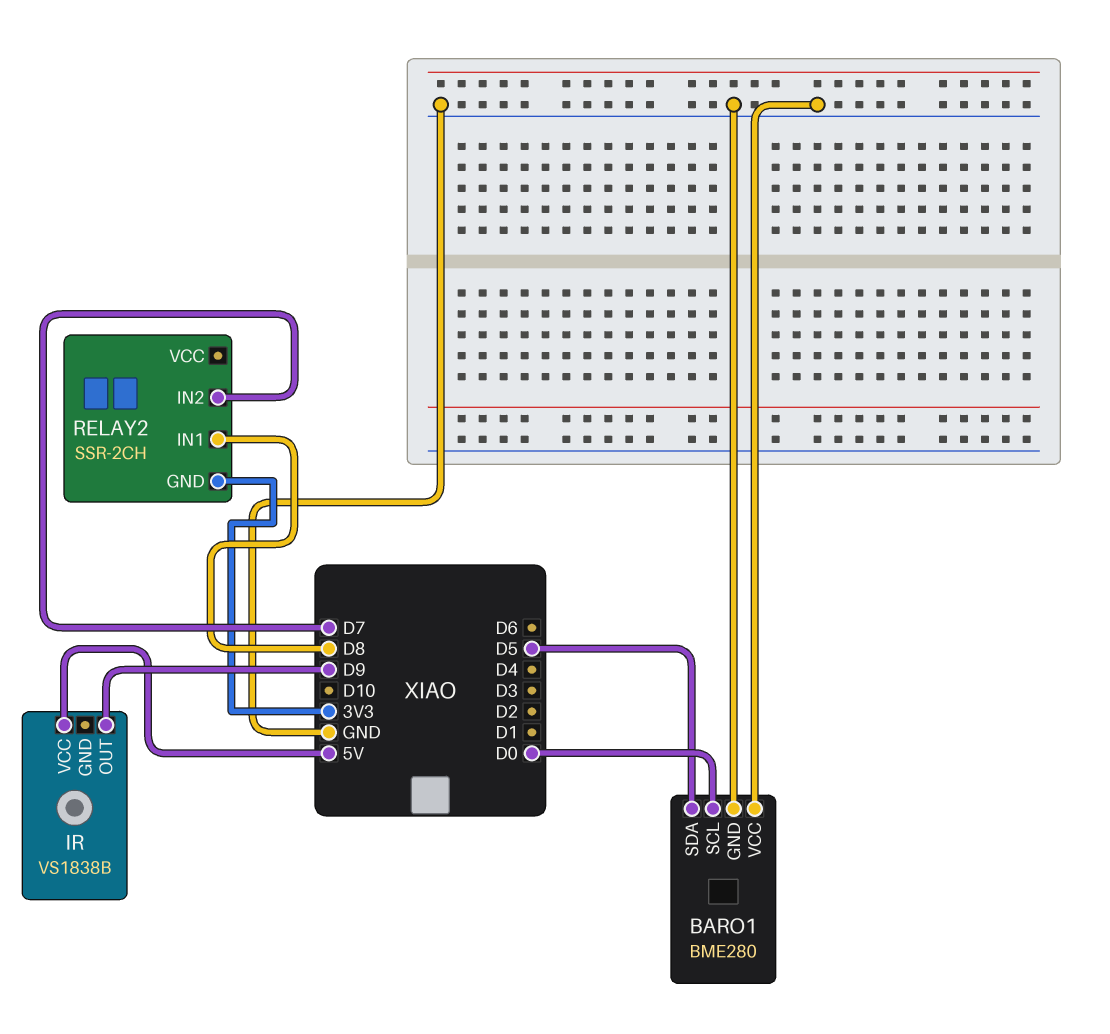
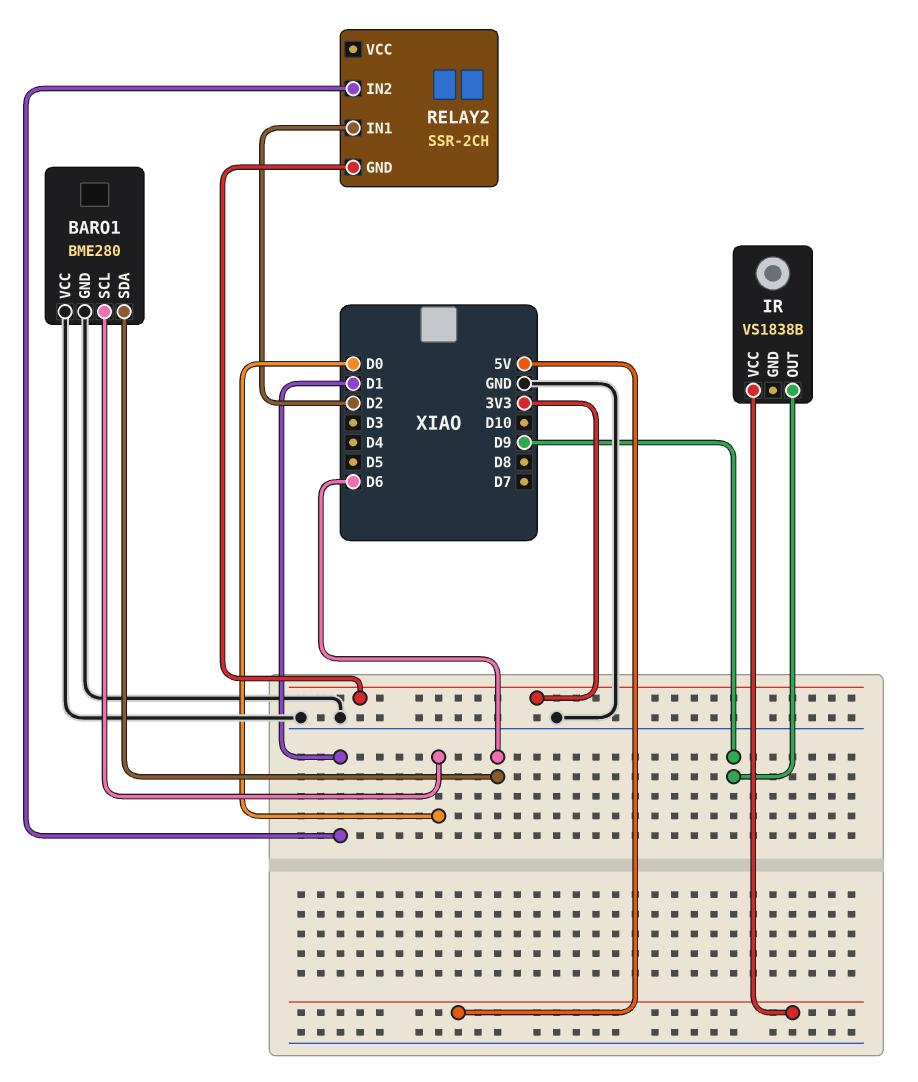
BARO1 pin SDA: D5 -> D6
RELAY2 pin IN1: D8 -> D2
RELAY2 pin IN2: D7 -> D1

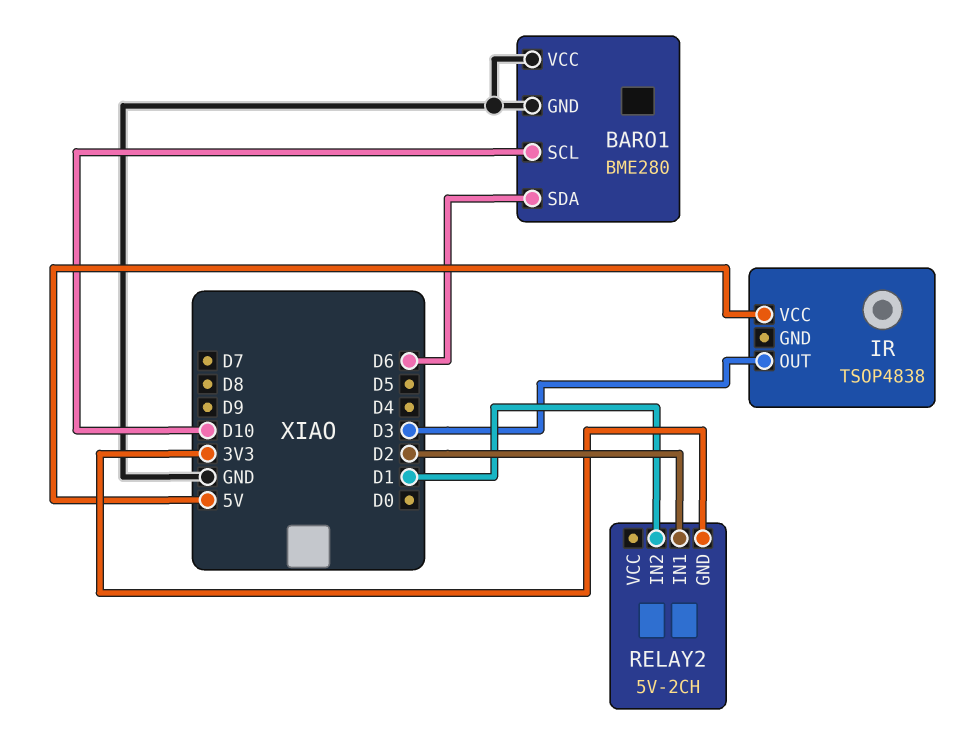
BARO1 pin SCL: D0 -> D10
IR: VS1838B -> TSOP4838
IR pin OUT: D9 -> D3
RELAY2: SSR-2CH -> 5V-2CH

